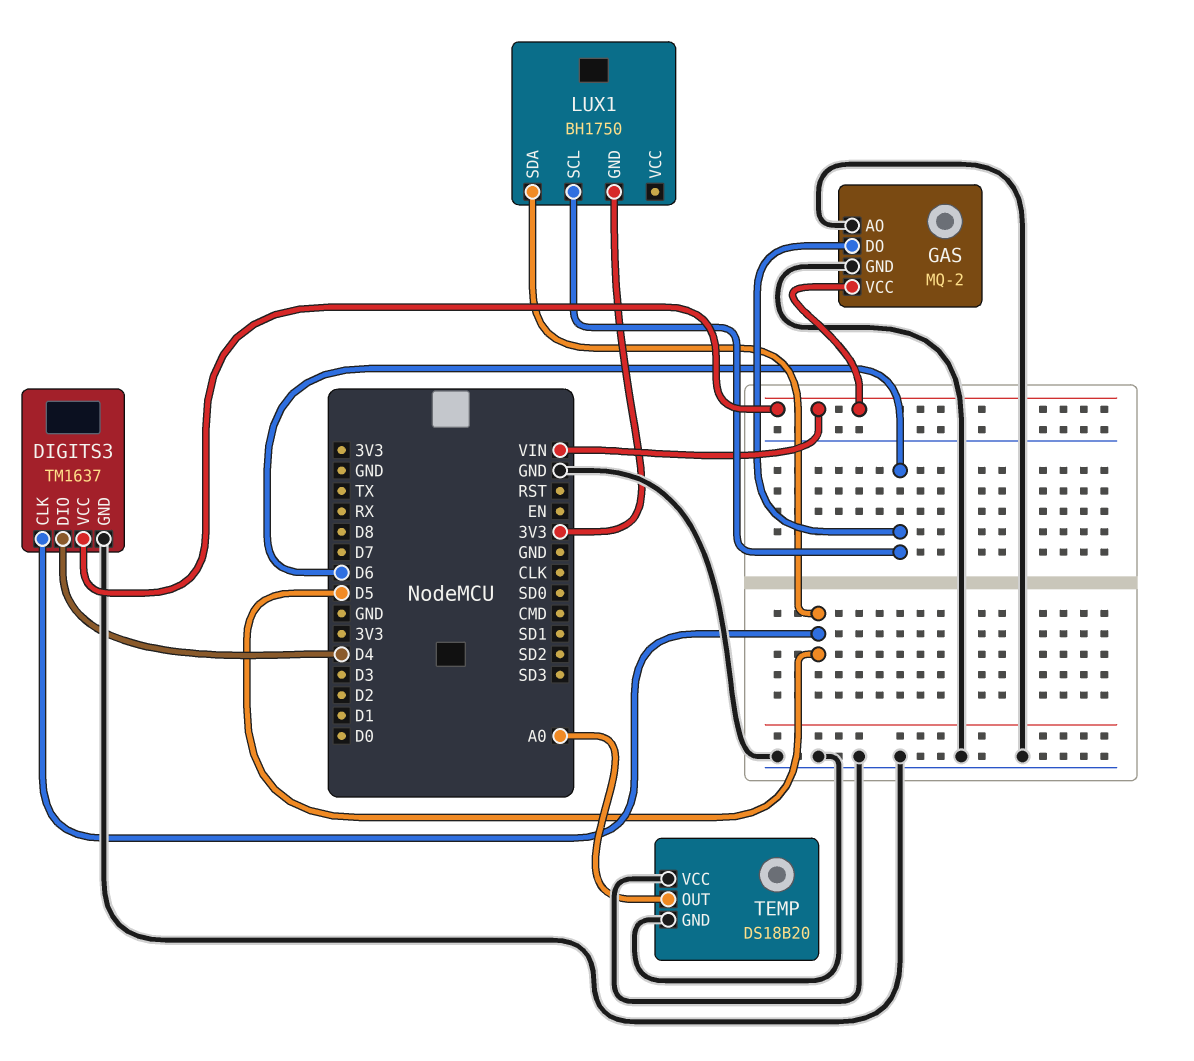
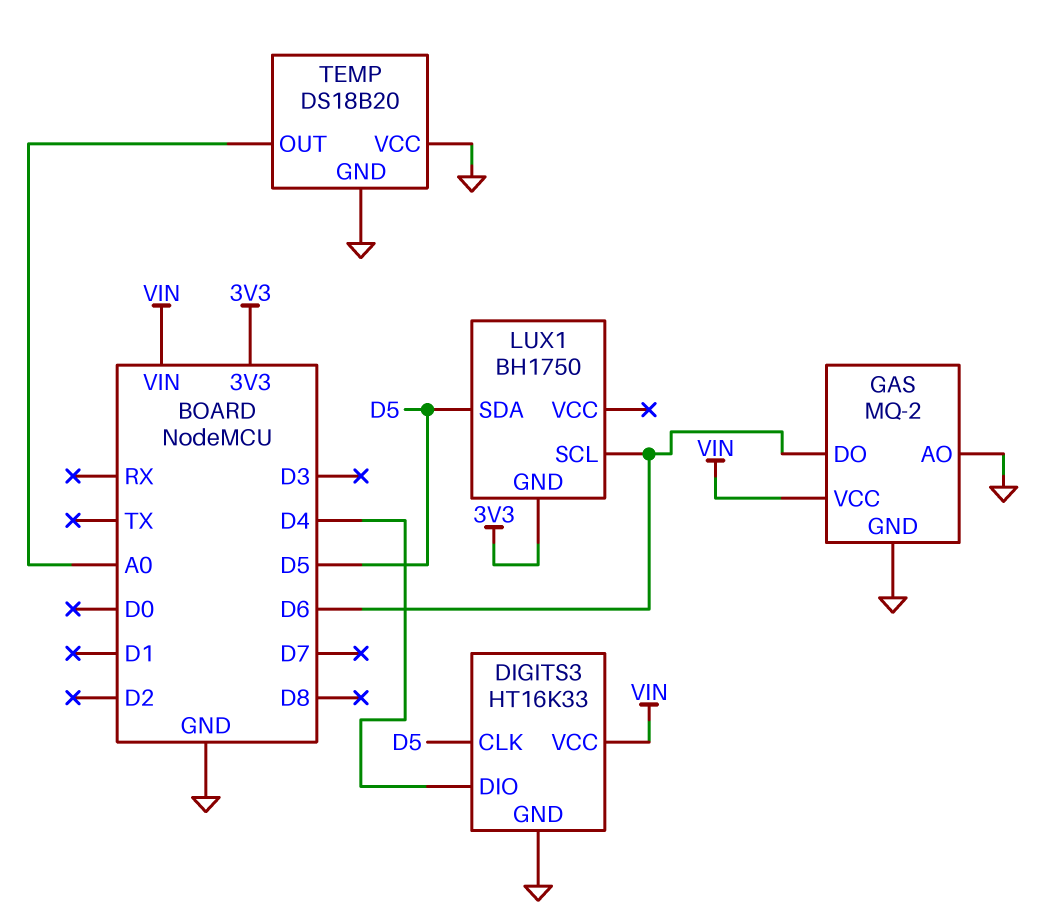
DIGITS3: TM1637 -> HT16K33

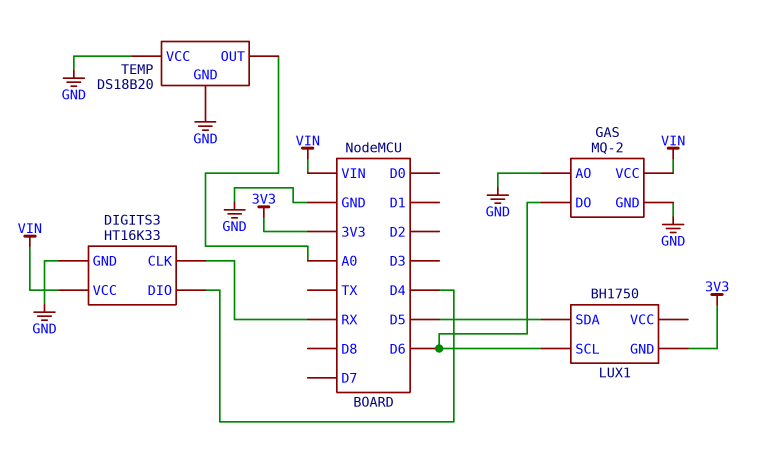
DIGITS3 pin CLK: D5 -> RX

